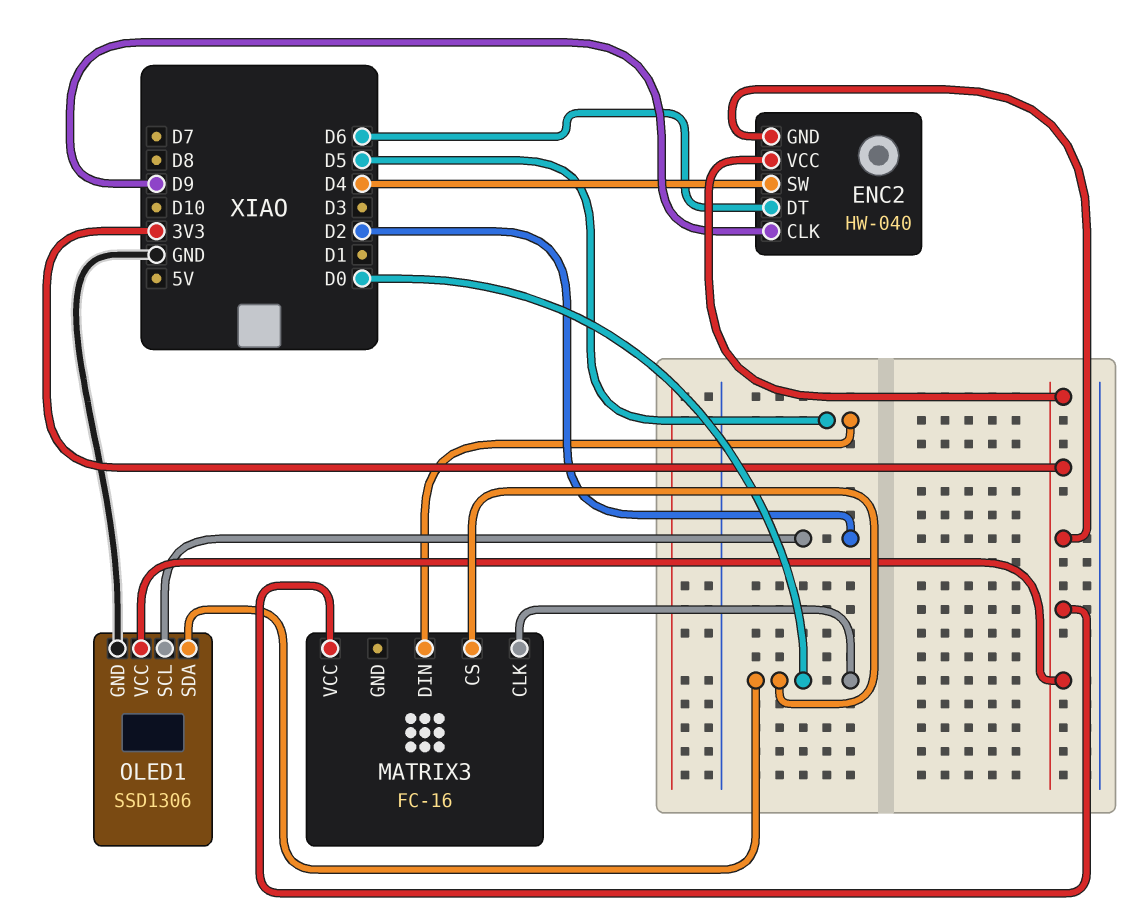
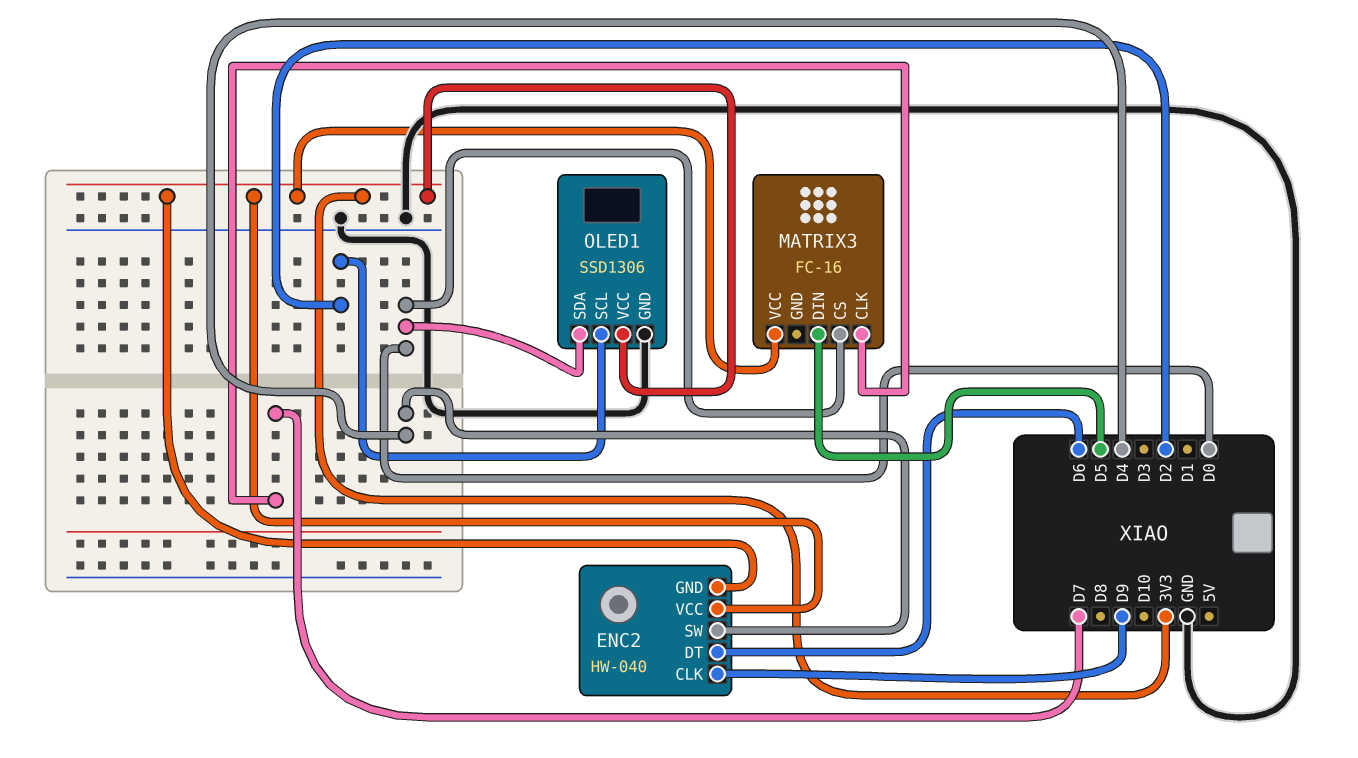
MATRIX3 pin CLK: D0 -> D7

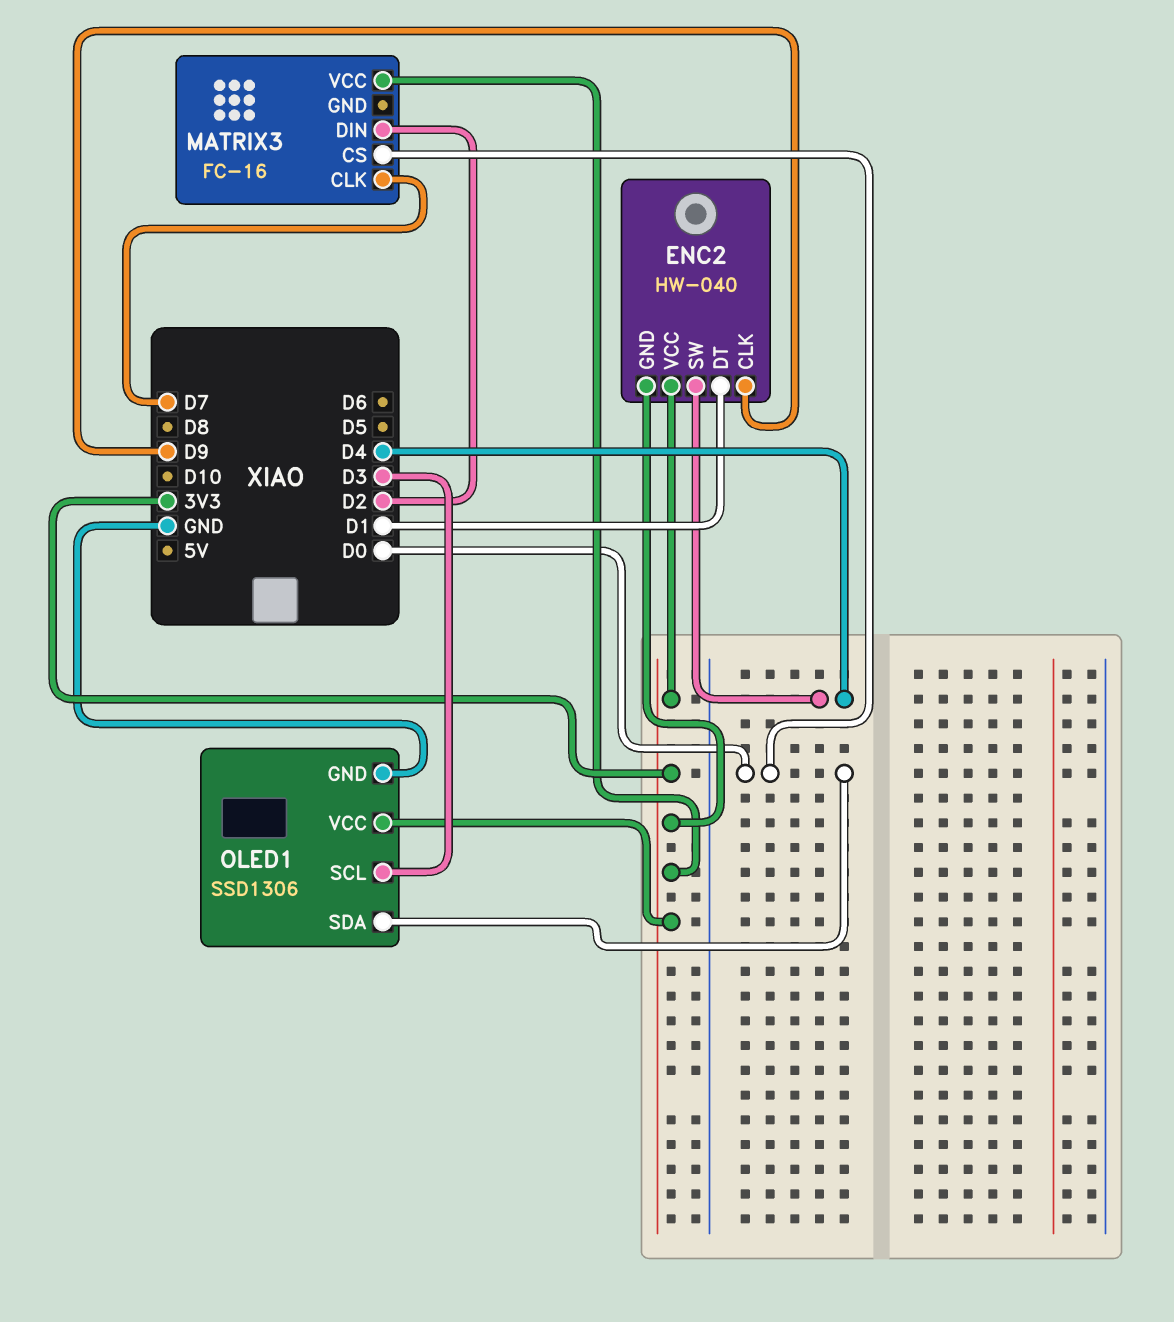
ENC2 pin DT: D6 -> D1
MATRIX3 pin DIN: D5 -> D2
OLED1 pin SCL: D2 -> D3

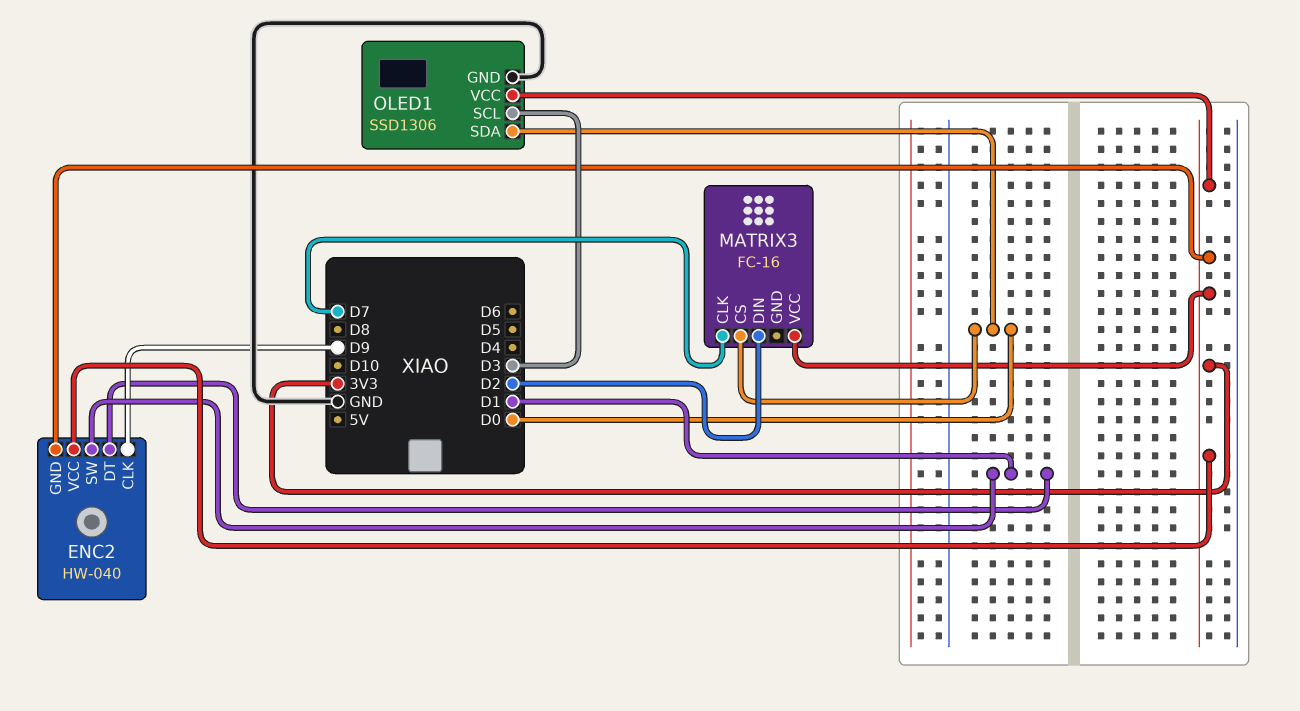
ENC2 pin SW: D4 -> D1

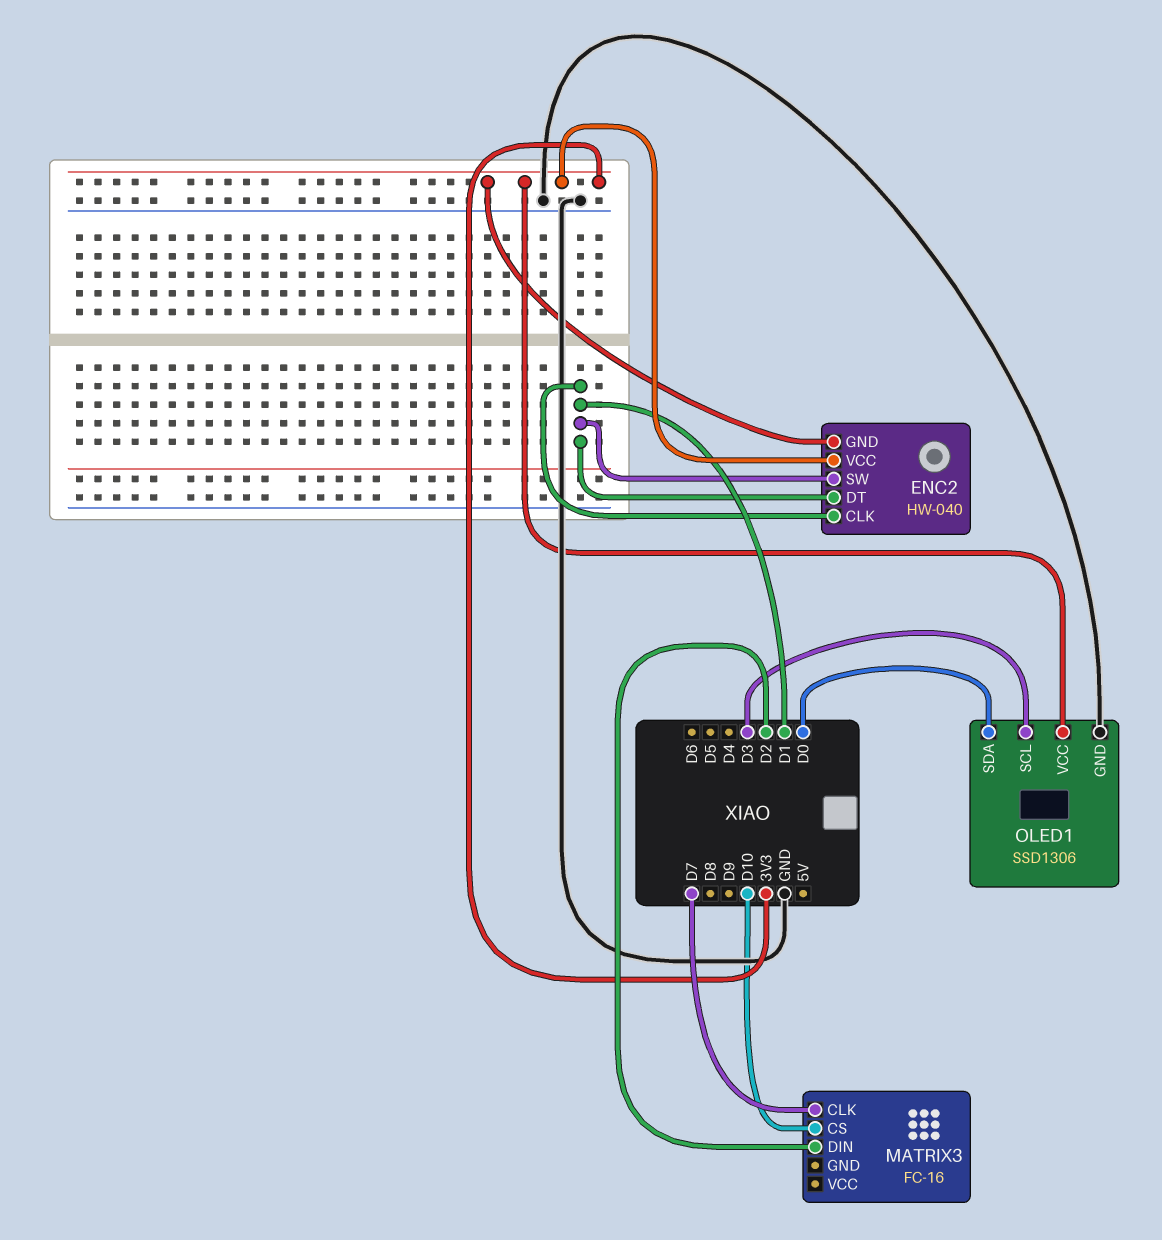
ENC2 pin CLK: D9 -> D1
MATRIX3 pin CS: D0 -> D10
MATRIX3 pin VCC: 3V3 -> none

